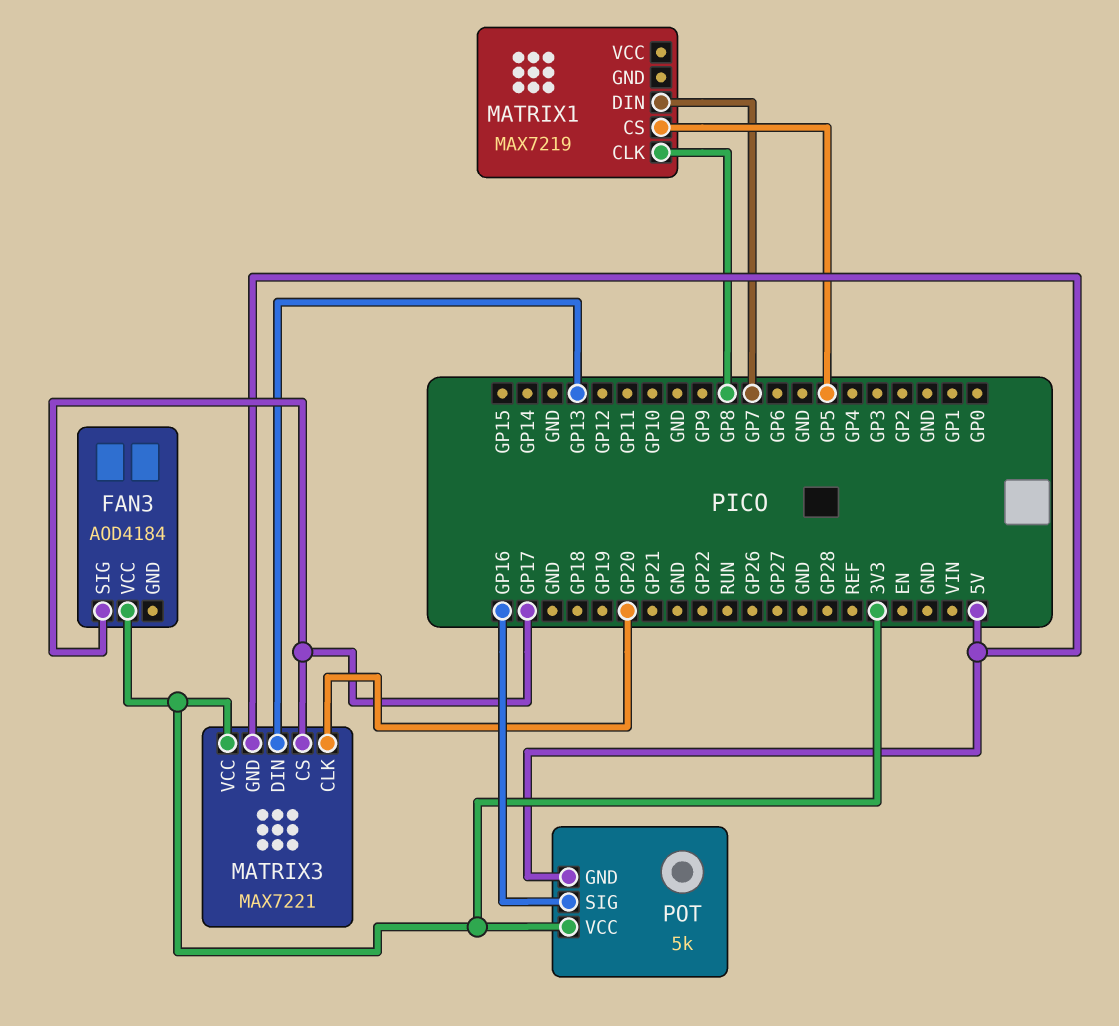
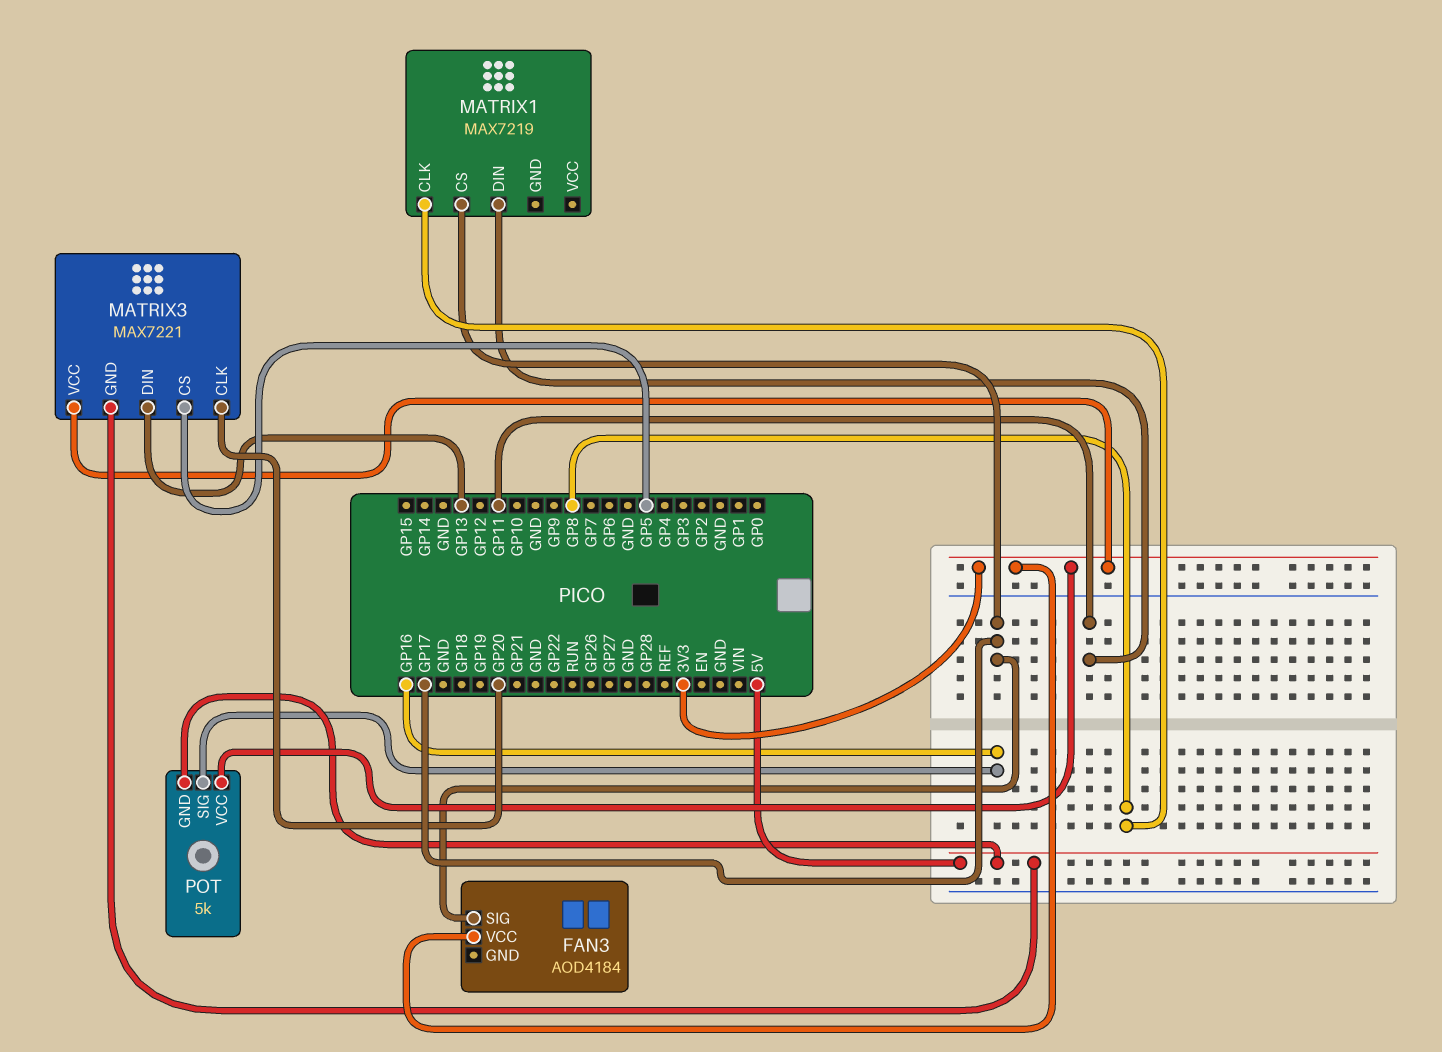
MATRIX1 pin CS: GP5 -> GP17
MATRIX1 pin DIN: GP7 -> GP11
MATRIX3 pin CS: GP17 -> GP5

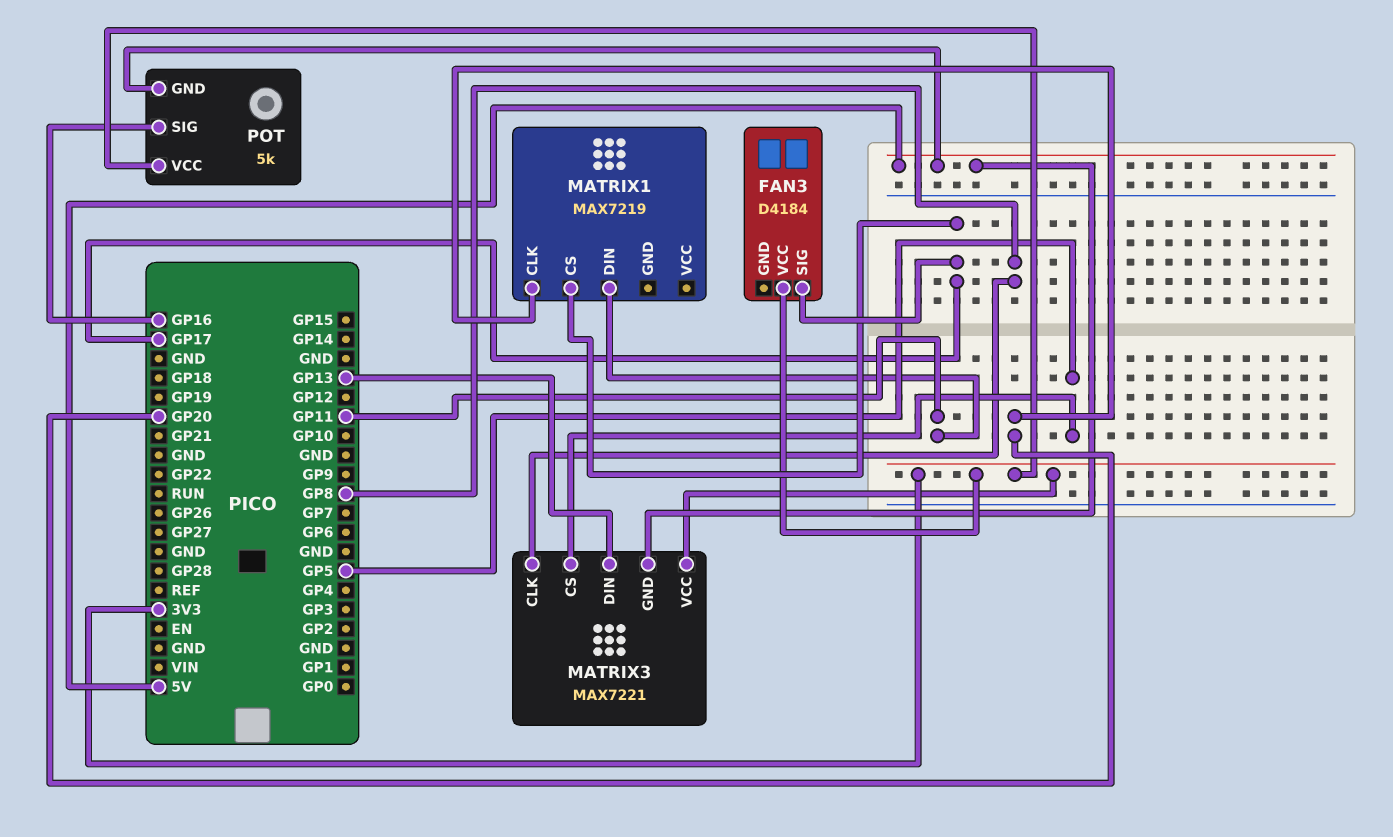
FAN3: AOD4184 -> D4184
MATRIX1 pin CLK: GP8 -> GP20
MATRIX3 pin CLK: GP20 -> GP8

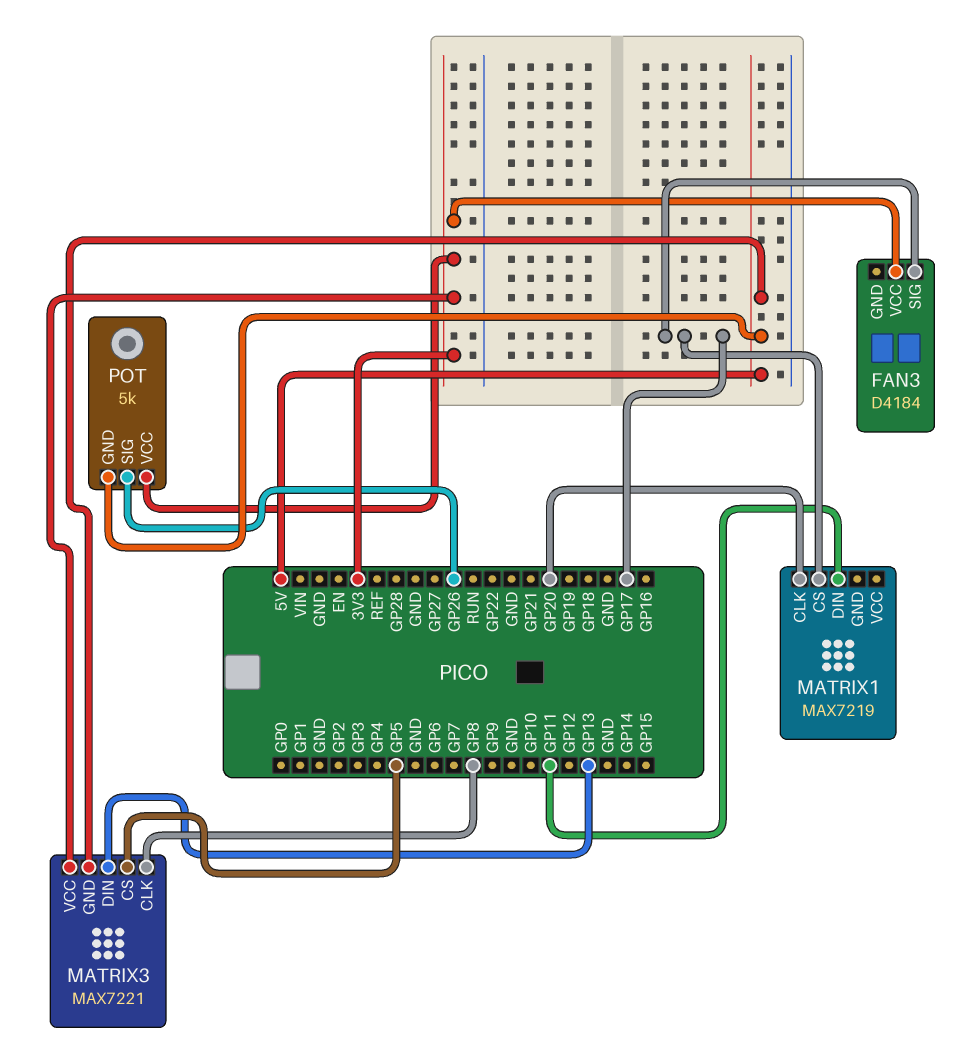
POT pin SIG: GP16 -> GP26

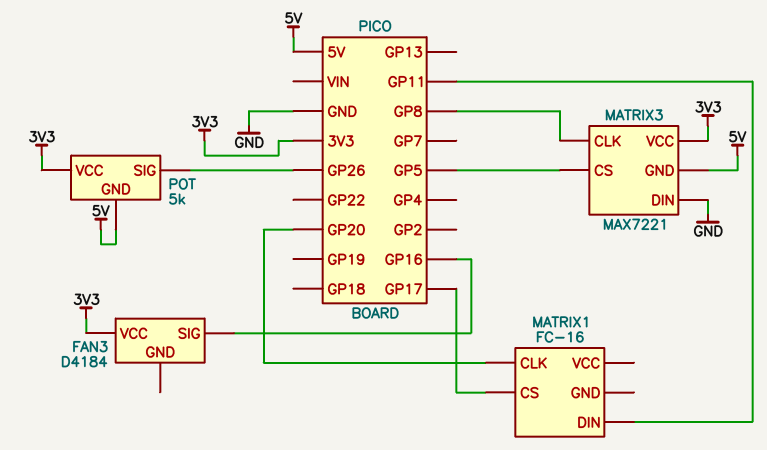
FAN3 pin SIG: GP17 -> GP16
MATRIX1: MAX7219 -> FC-16
MATRIX3 pin DIN: GP13 -> GND

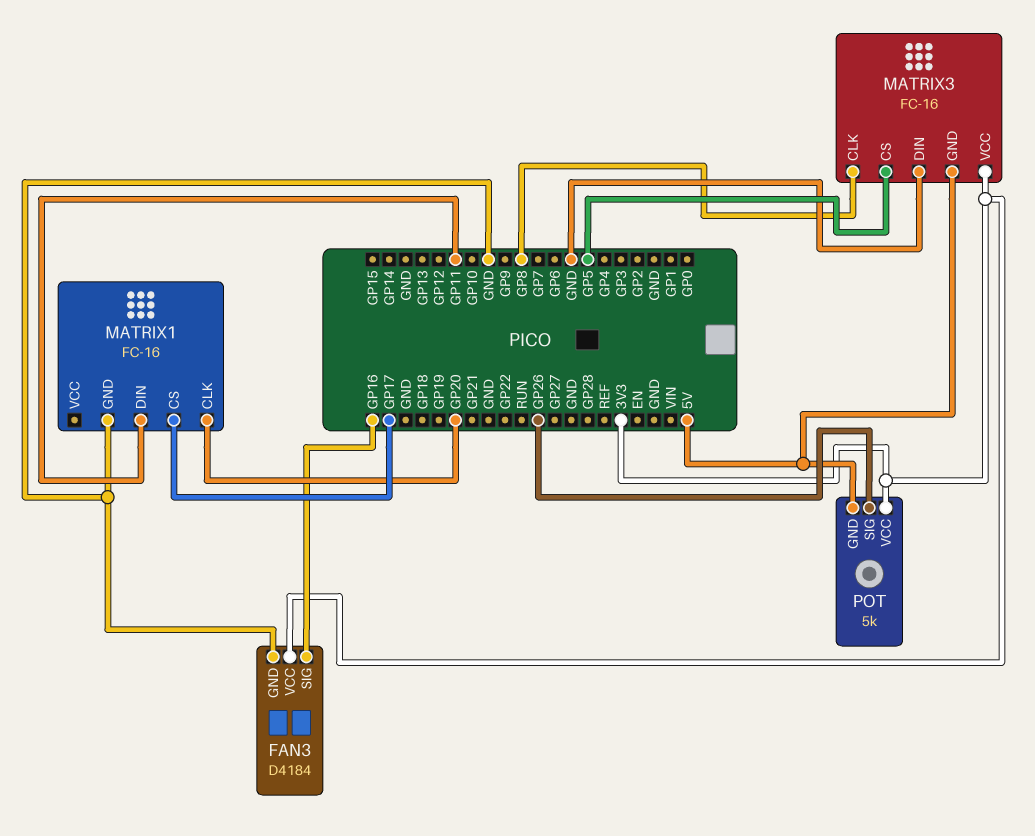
FAN3 pin GND: none -> GND
MATRIX1 pin GND: none -> GND
MATRIX3: MAX7221 -> FC-16

